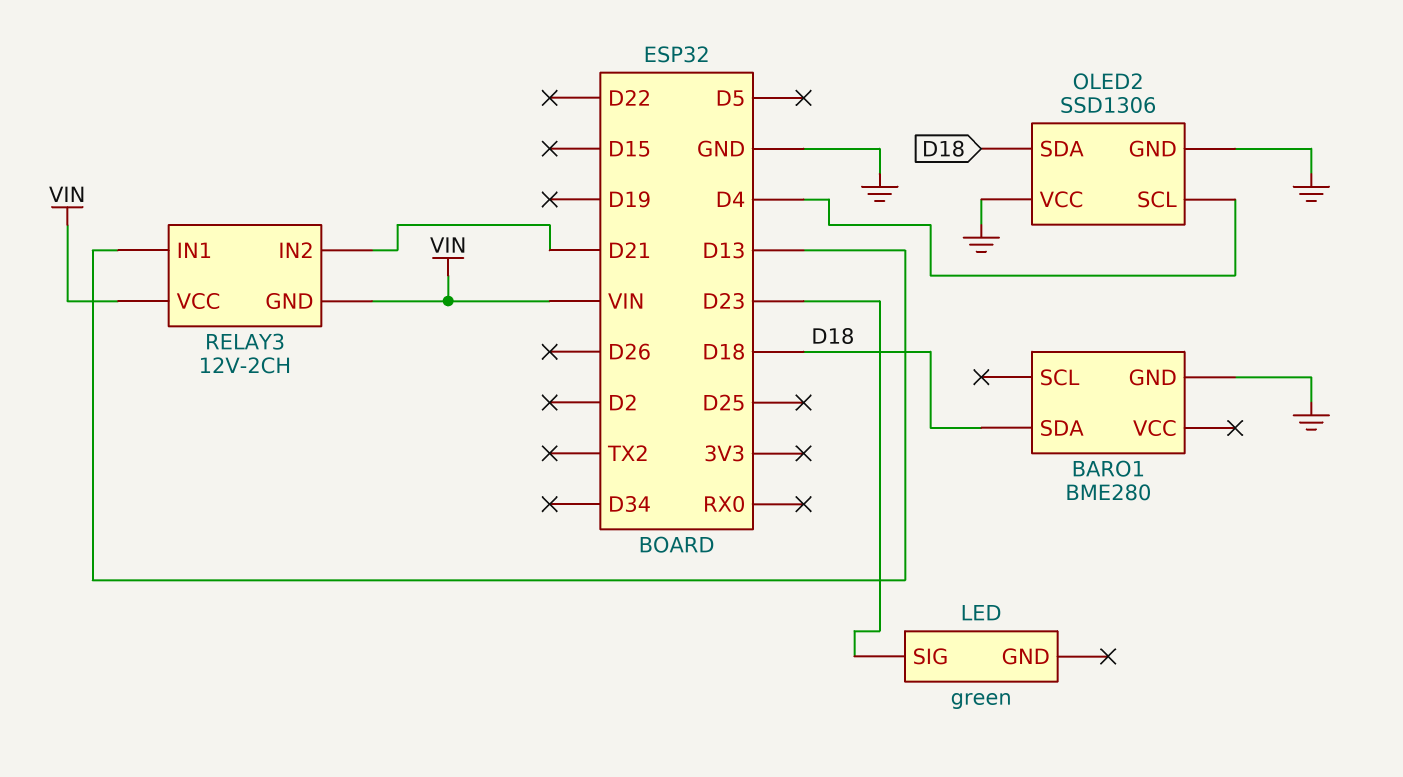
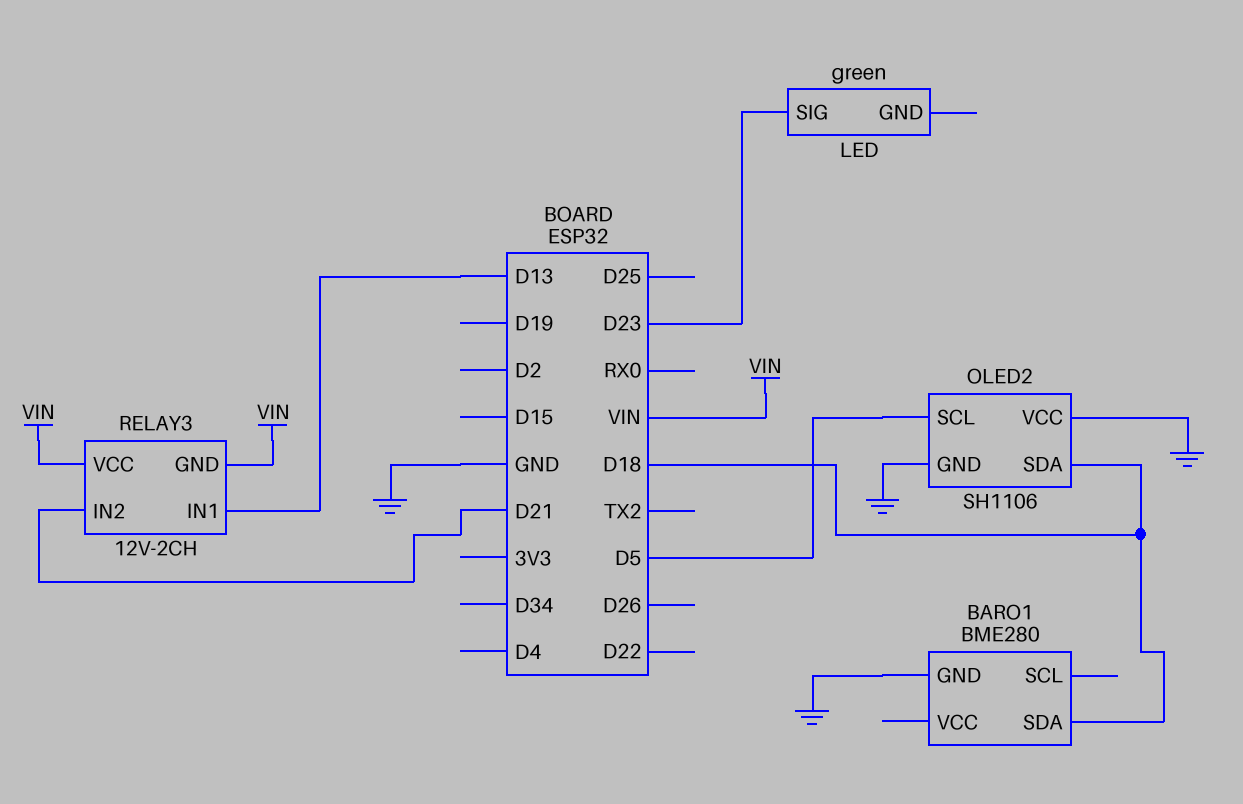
OLED2: SSD1306 -> SH1106
OLED2 pin SCL: D4 -> D5

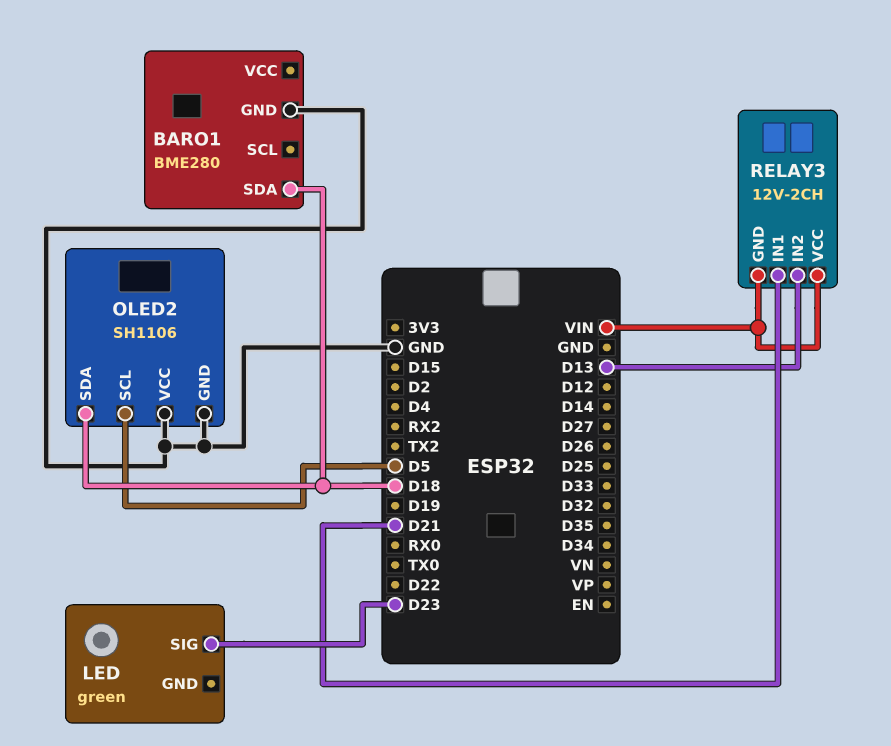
RELAY3 pin IN1: D13 -> D21
RELAY3 pin IN2: D21 -> D13

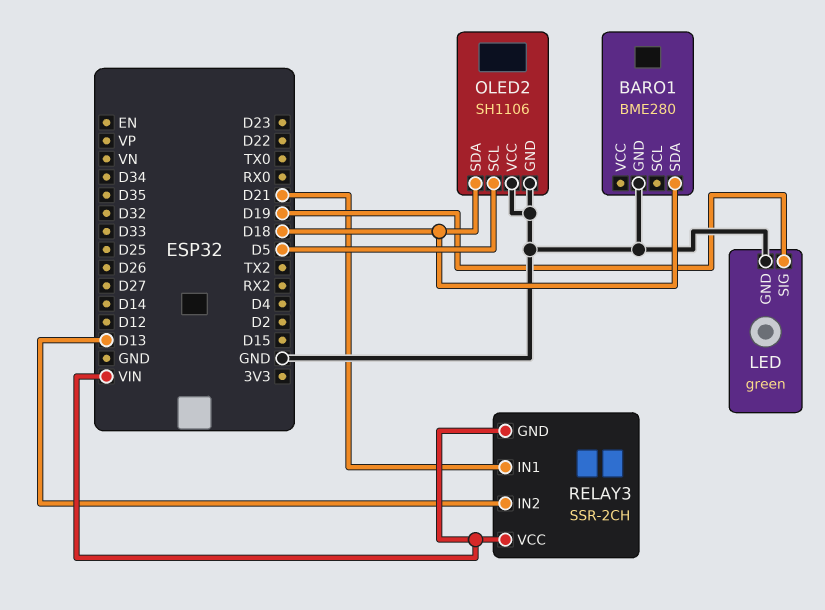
LED pin GND: none -> GND
LED pin SIG: D23 -> D19
RELAY3: 12V-2CH -> SSR-2CH

